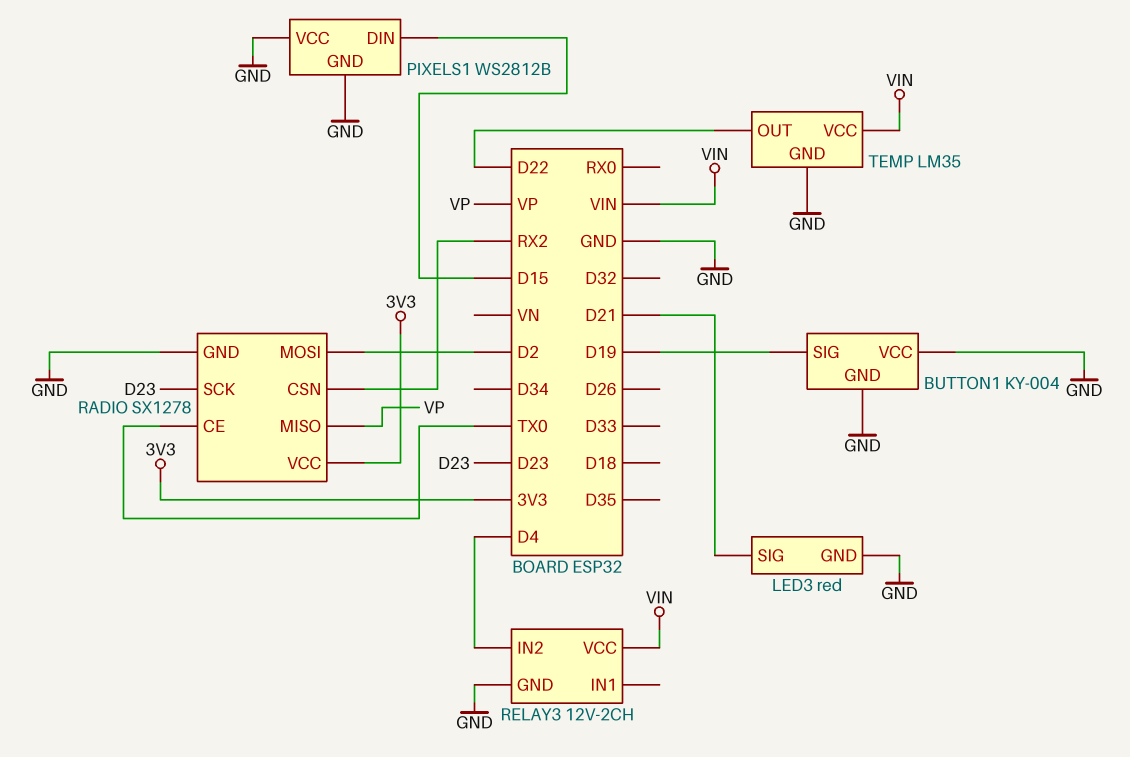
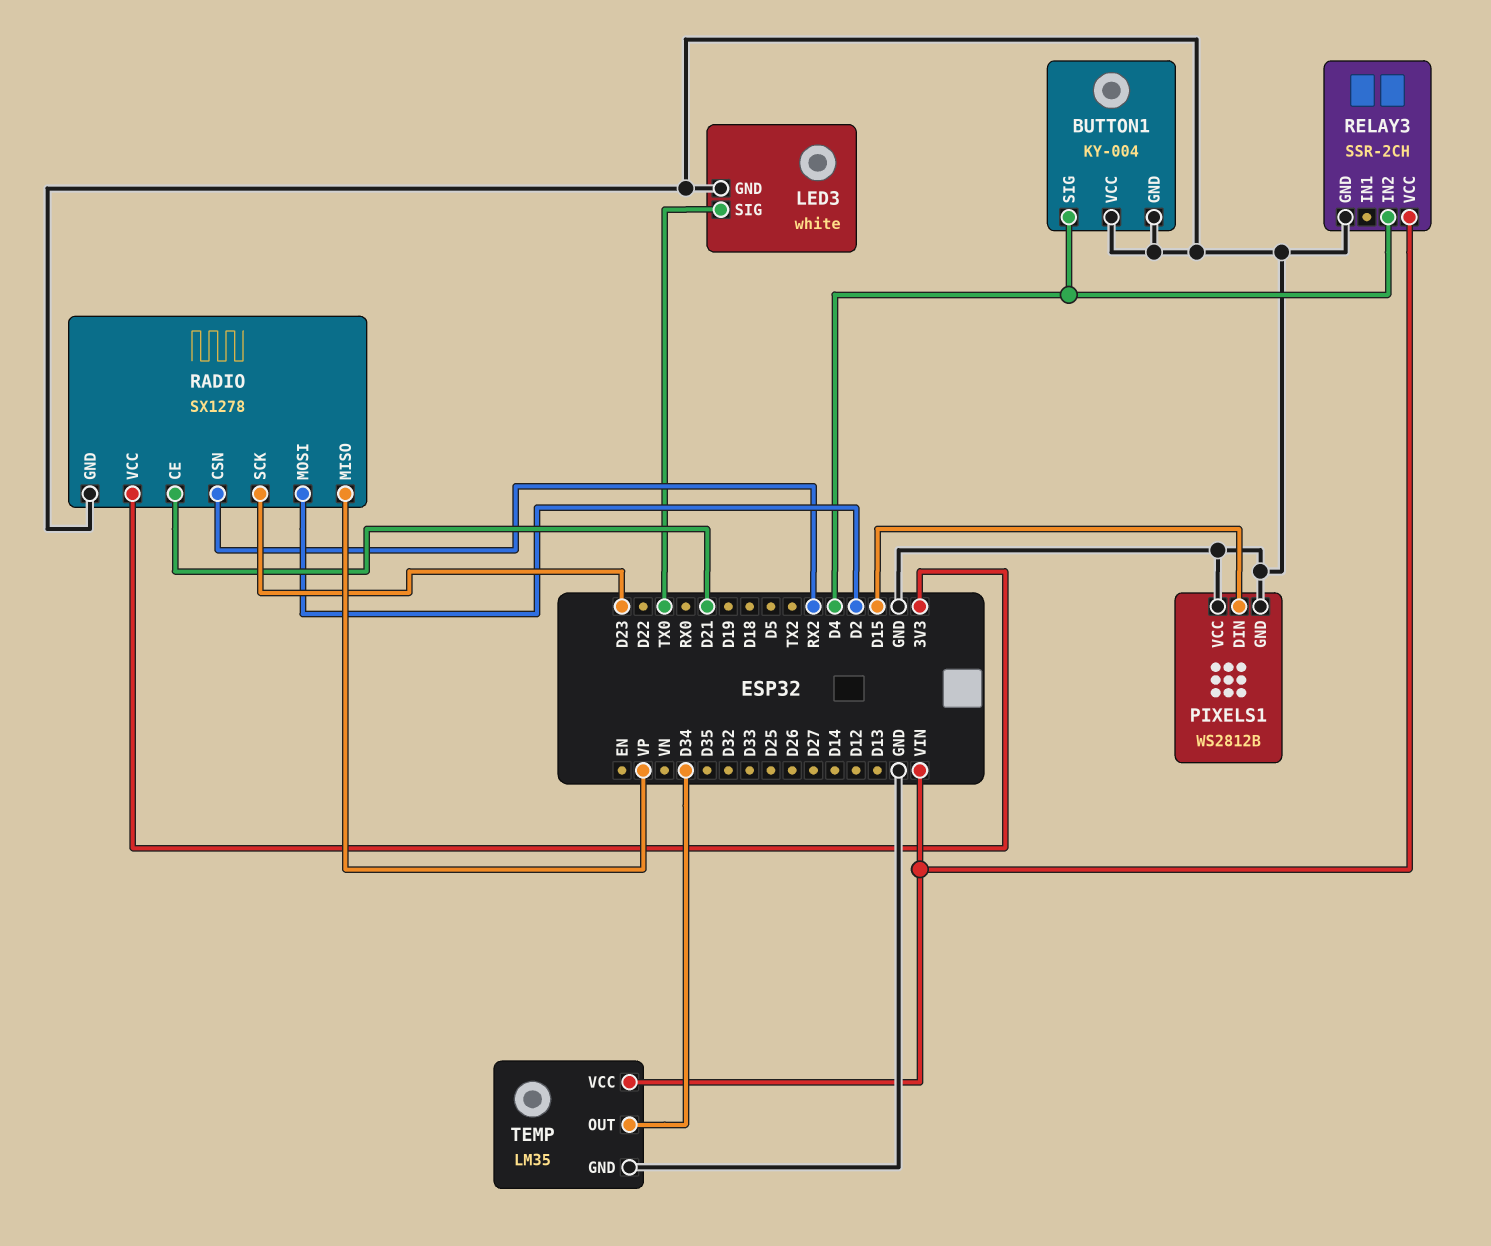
BUTTON1 pin SIG: D19 -> D4
LED3: red -> white
LED3 pin SIG: D21 -> TX0
RADIO pin CE: TX0 -> D21
RELAY3: 12V-2CH -> SSR-2CH
TEMP pin OUT: D22 -> D34

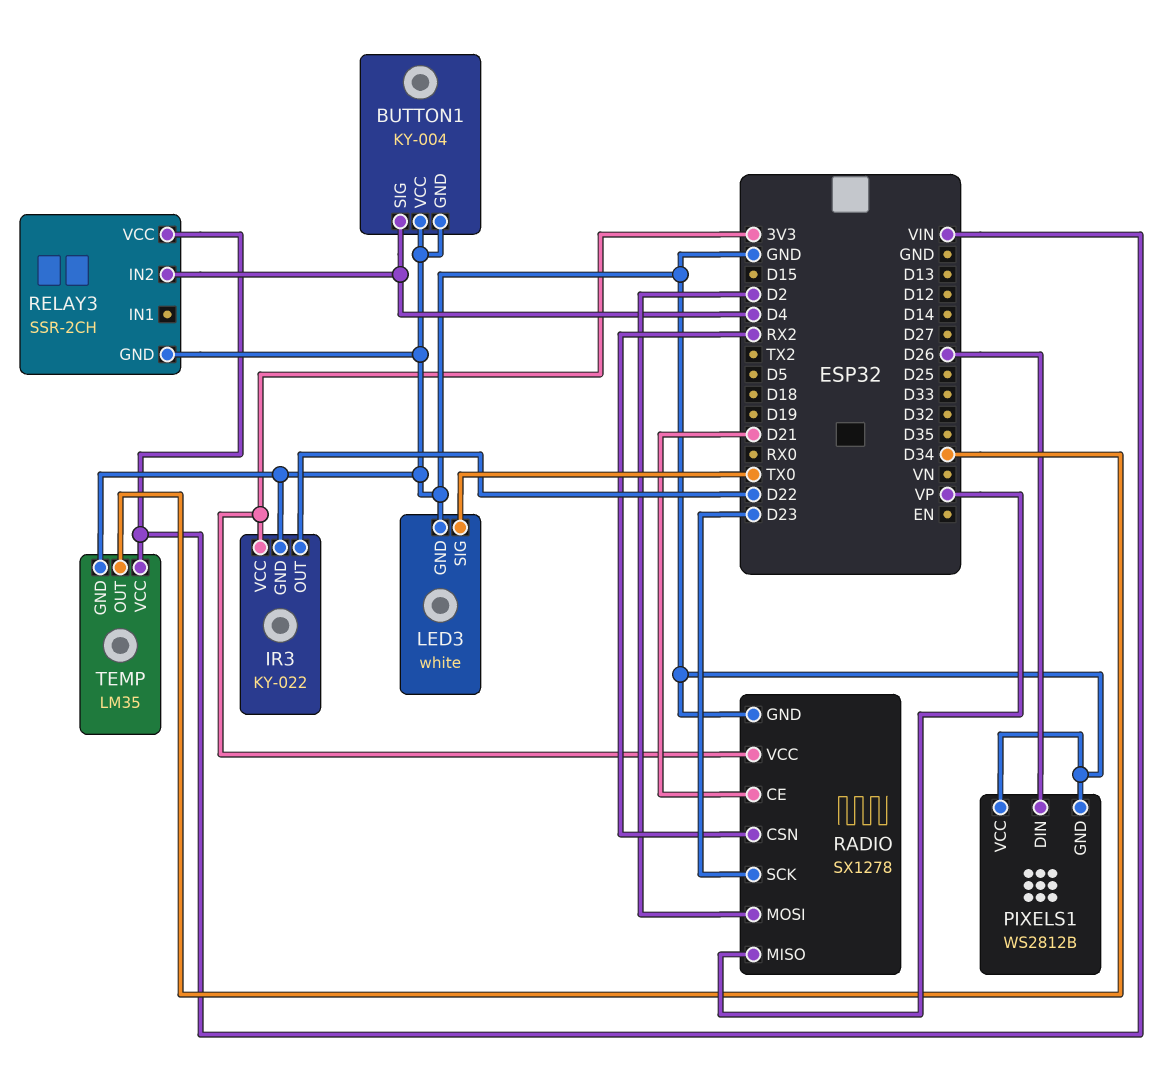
IR3: none -> KY-022
IR3 pin GND: none -> GND
IR3 pin OUT: none -> D22
IR3 pin VCC: none -> 3V3
PIXELS1 pin DIN: D15 -> D26

